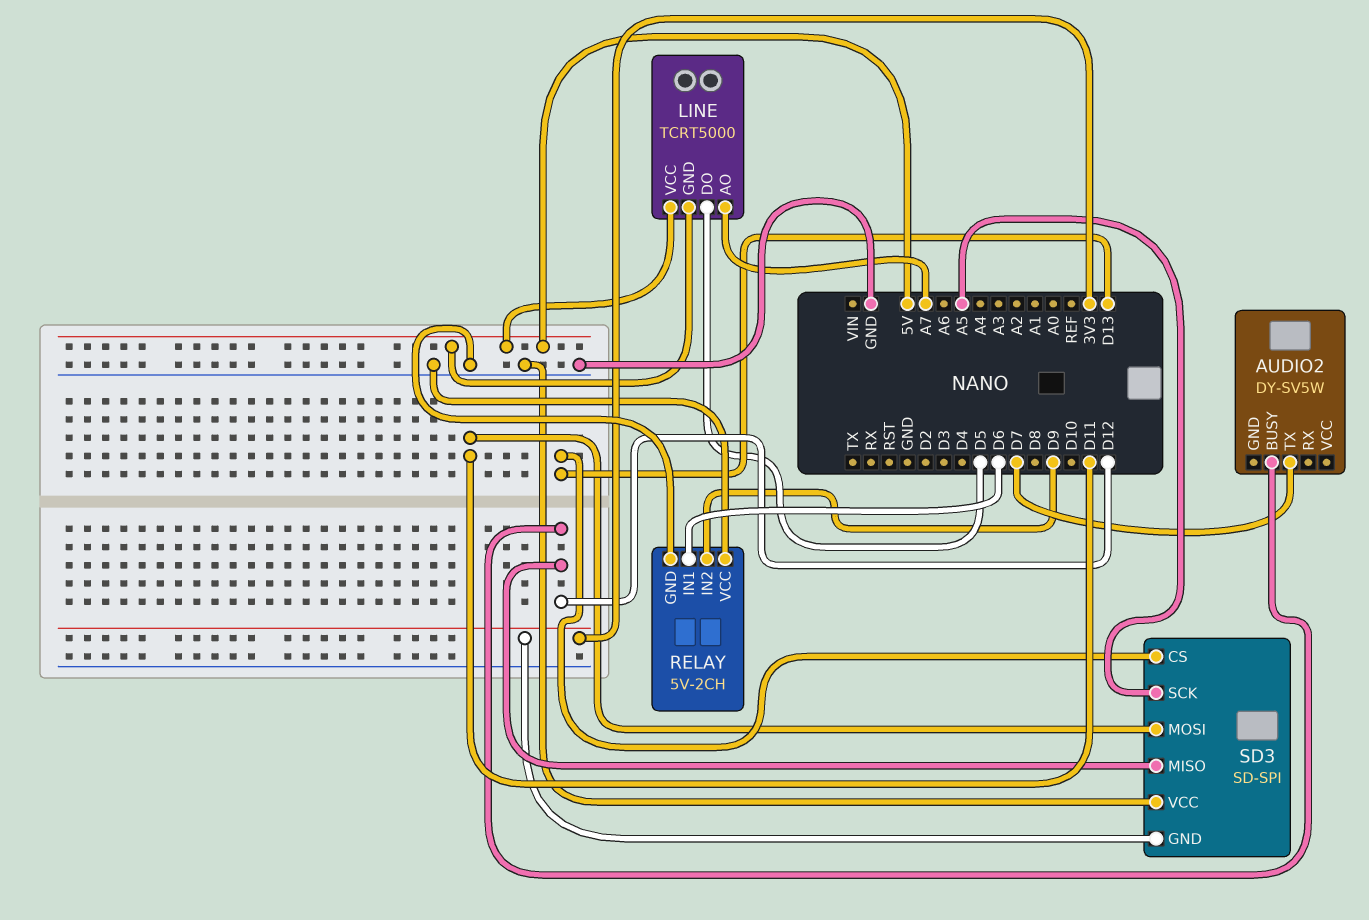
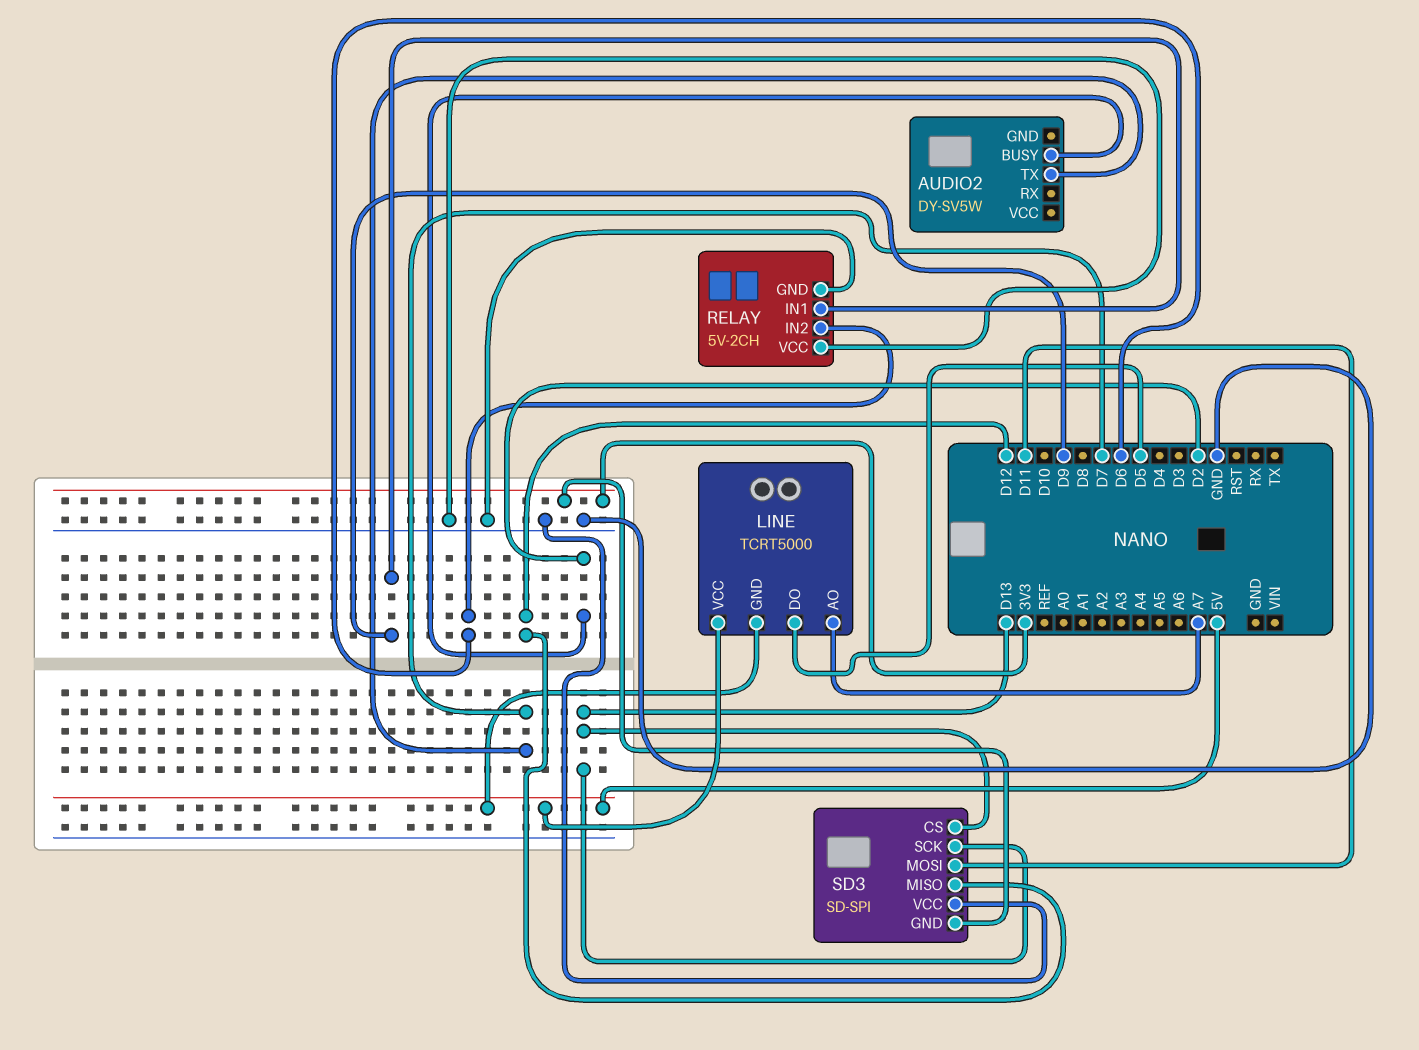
AUDIO2 pin BUSY: D12 -> D2
RELAY pin IN1: D6 -> D9
RELAY pin IN2: D9 -> D6
SD3 pin SCK: A5 -> D13

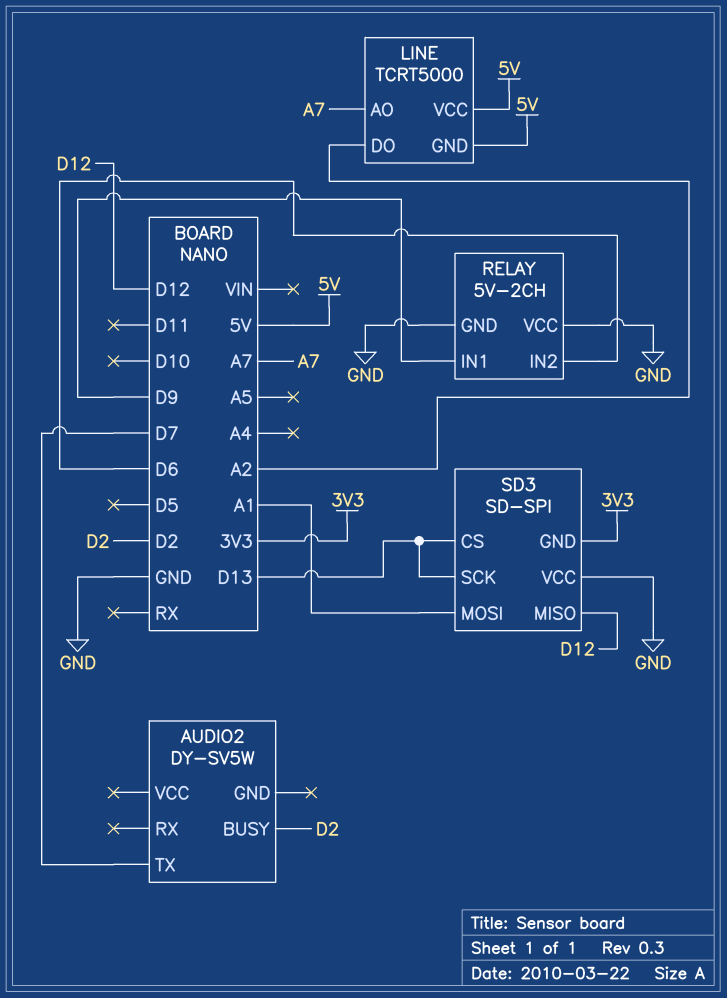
LINE pin DO: D5 -> A2
SD3 pin MOSI: D11 -> A1

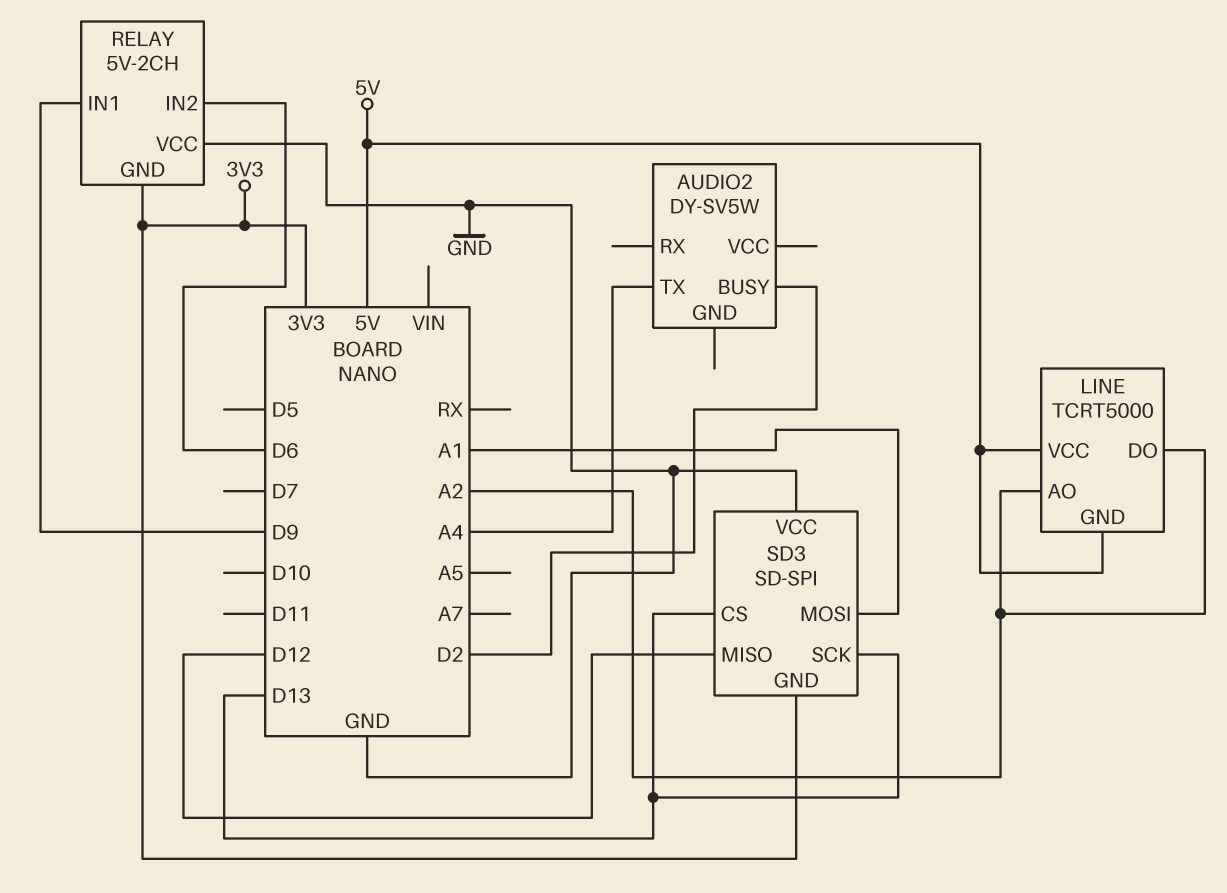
AUDIO2 pin TX: D7 -> A4
LINE pin AO: A7 -> A2
RELAY pin GND: GND -> 3V3

